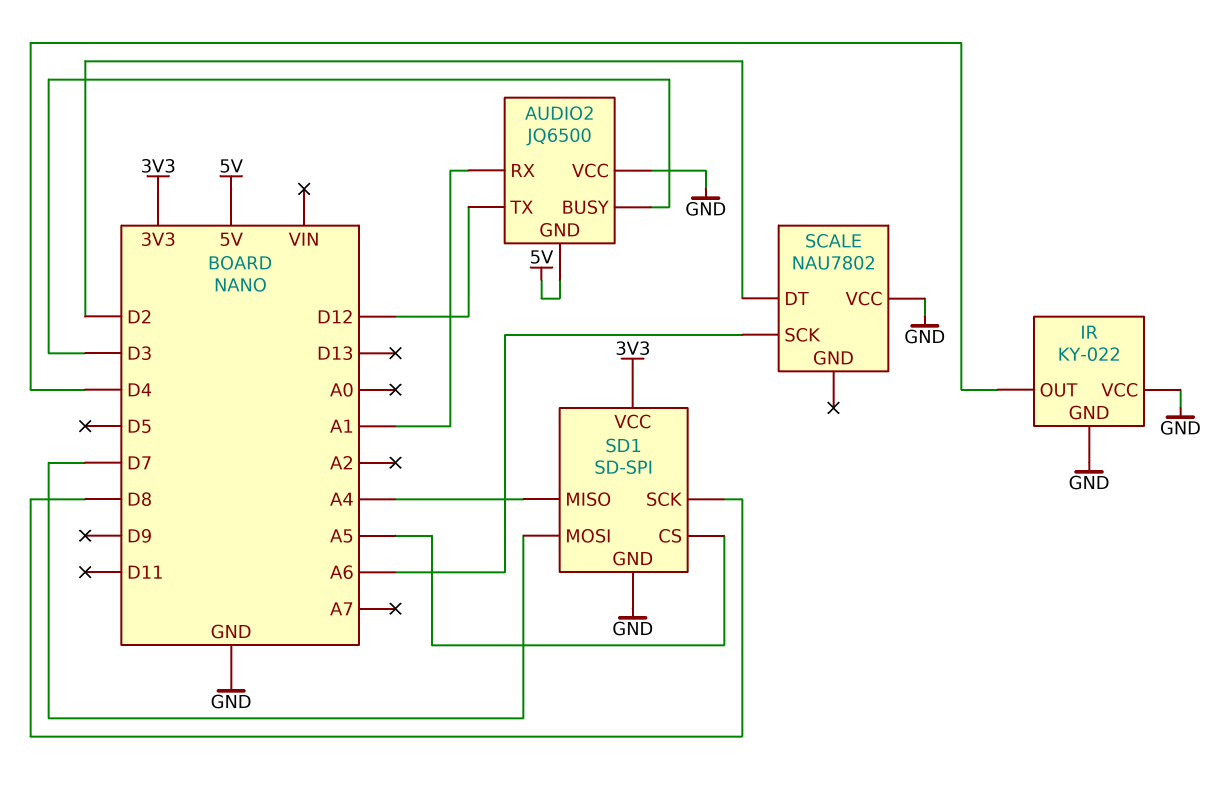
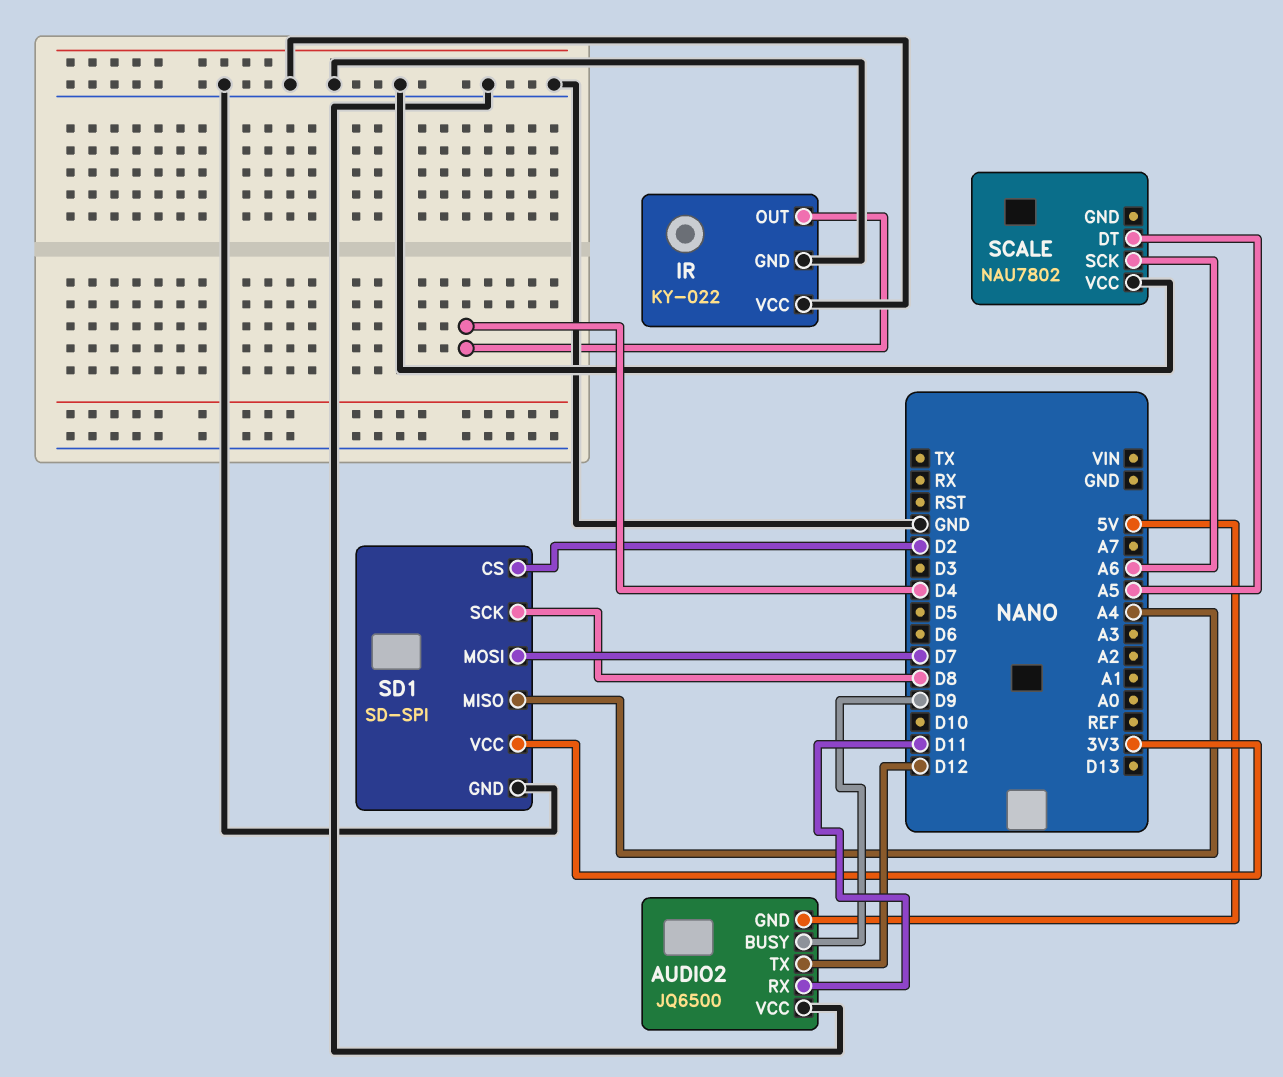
AUDIO2 pin BUSY: D3 -> D9
AUDIO2 pin RX: A1 -> D11
SCALE pin DT: D2 -> A5
SD1 pin CS: A5 -> D2

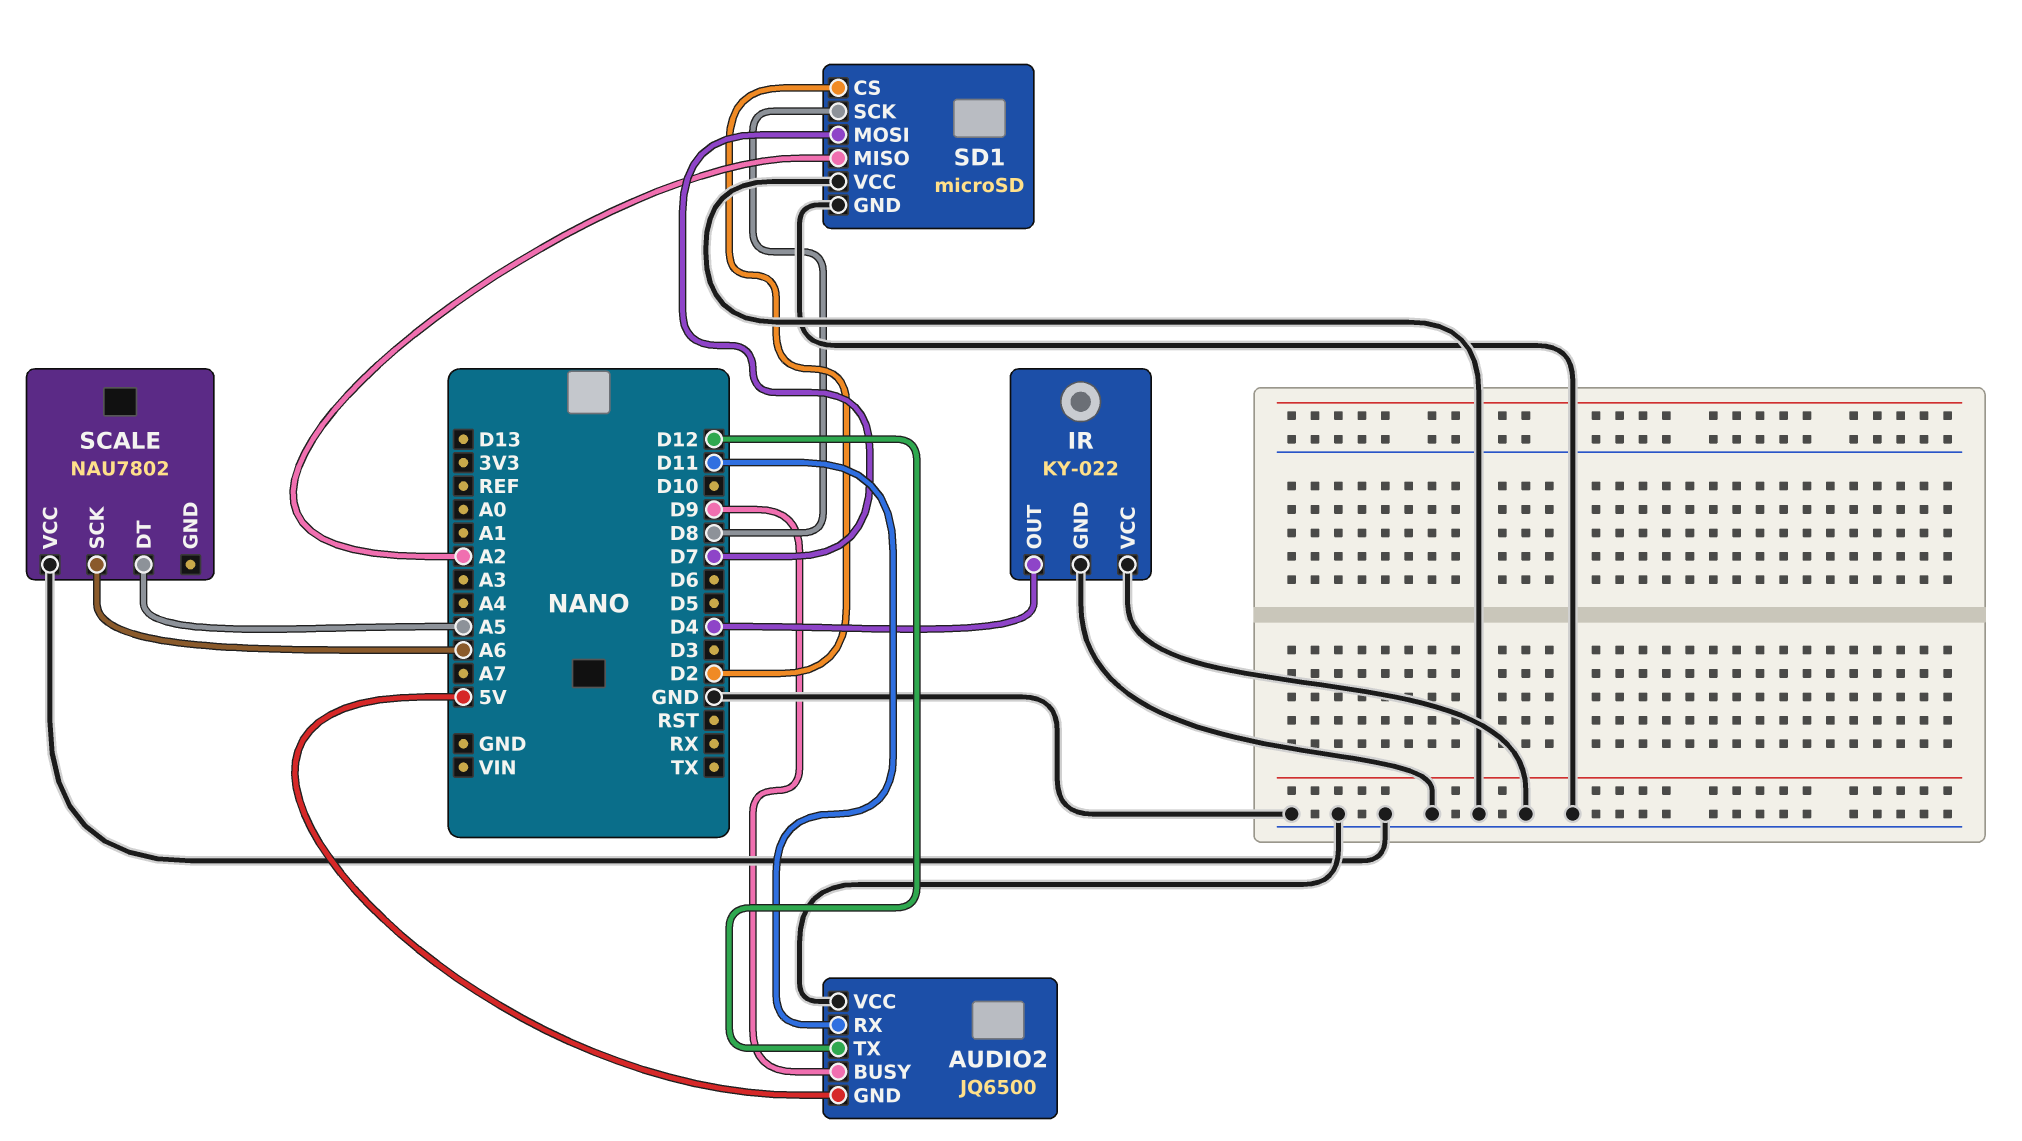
SD1: SD-SPI -> microSD
SD1 pin MISO: A4 -> A2
SD1 pin VCC: 3V3 -> GND

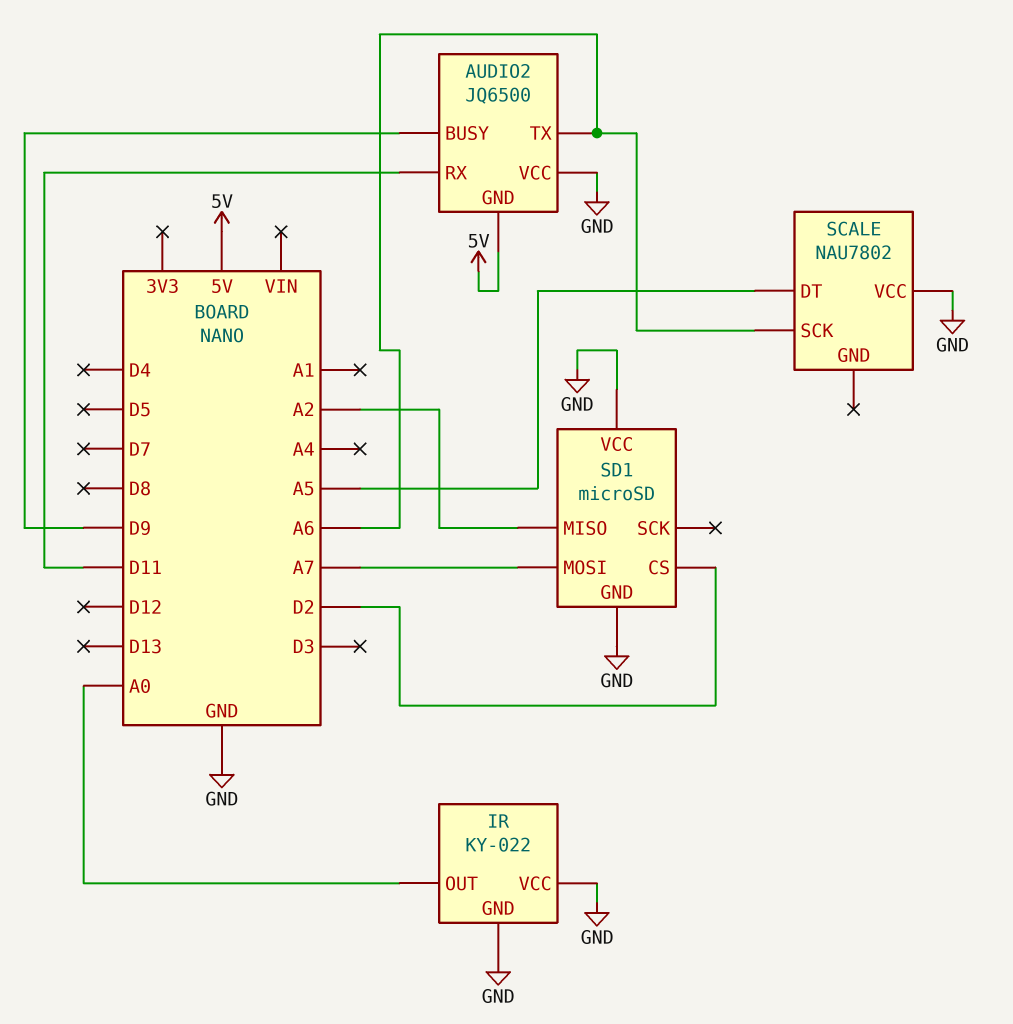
AUDIO2 pin TX: D12 -> A6
IR pin OUT: D4 -> A0
SD1 pin MOSI: D7 -> A7
SD1 pin SCK: D8 -> none

